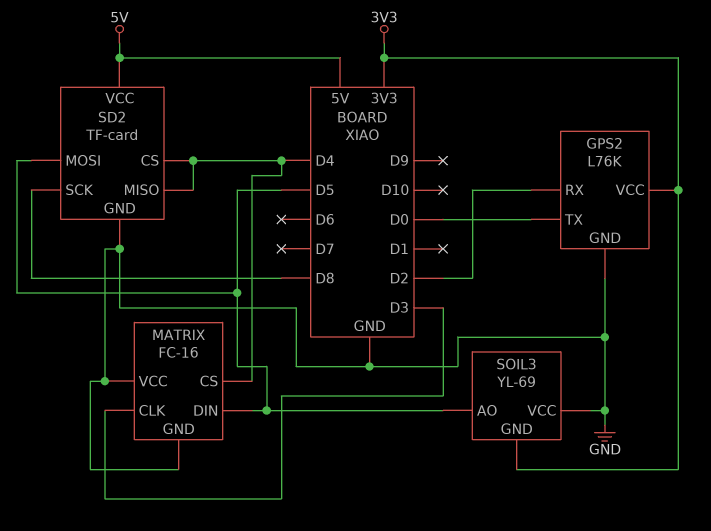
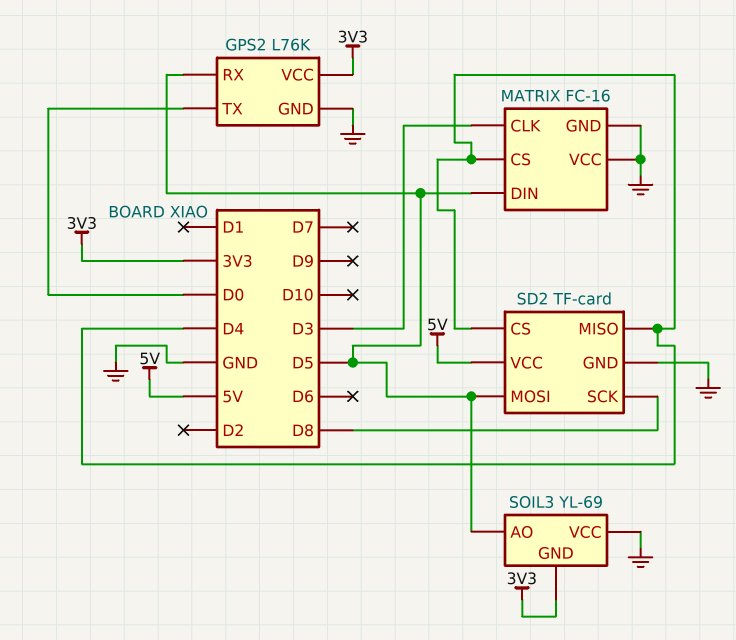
GPS2 pin RX: D2 -> D5

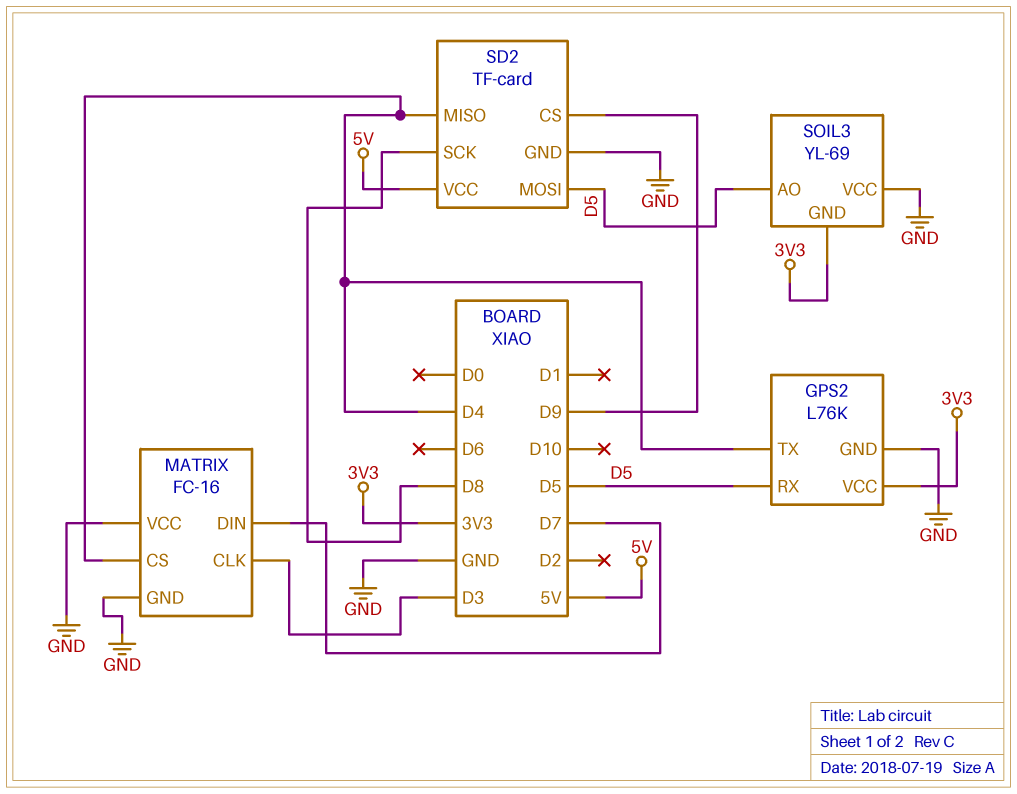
GPS2 pin TX: D0 -> D4
MATRIX pin DIN: D5 -> D7
SD2 pin CS: D4 -> D9

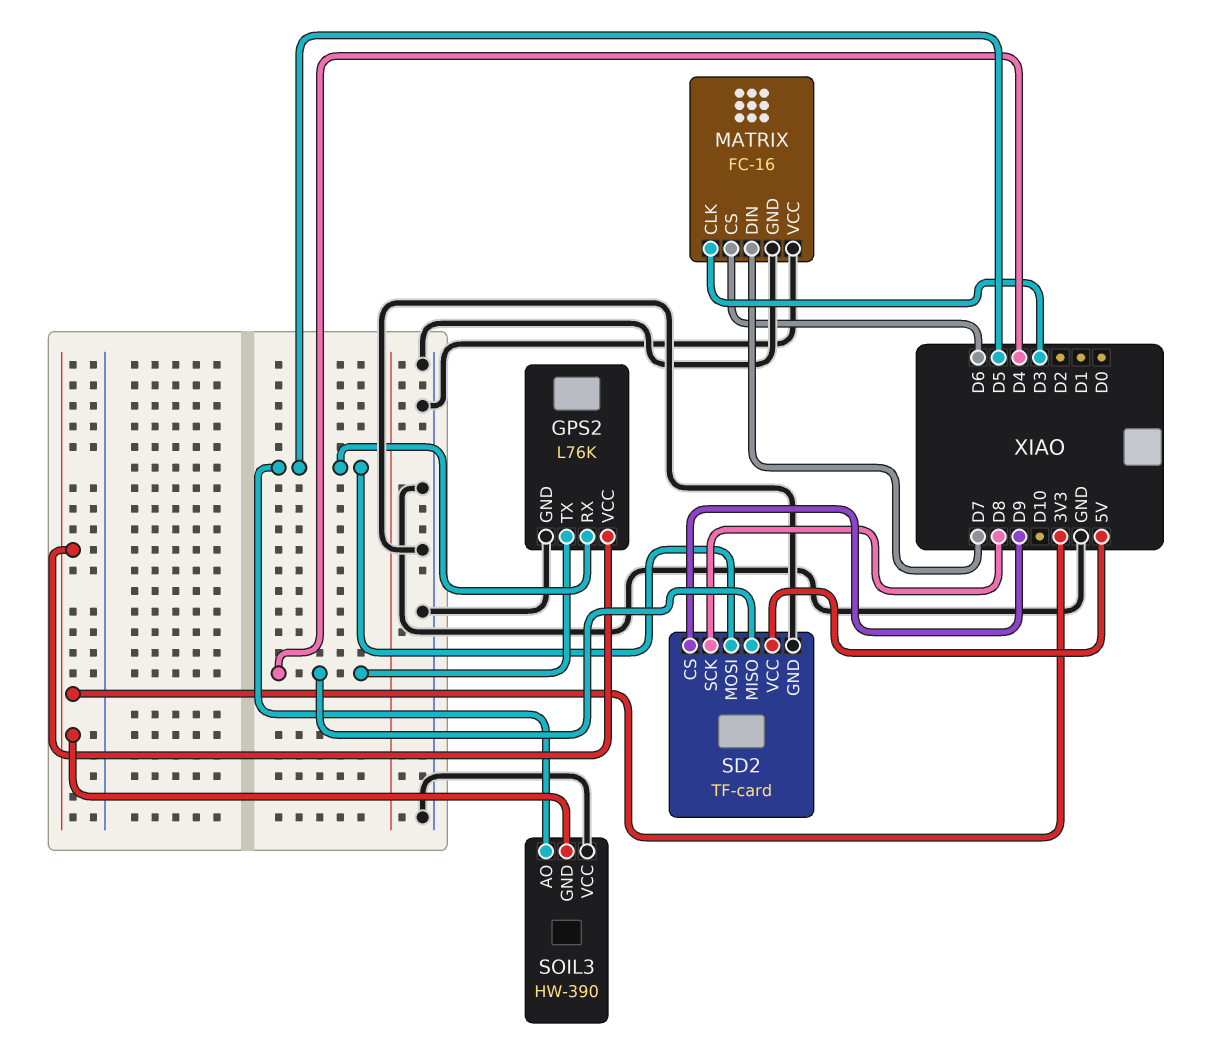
MATRIX pin CS: D4 -> D6
SOIL3: YL-69 -> HW-390

